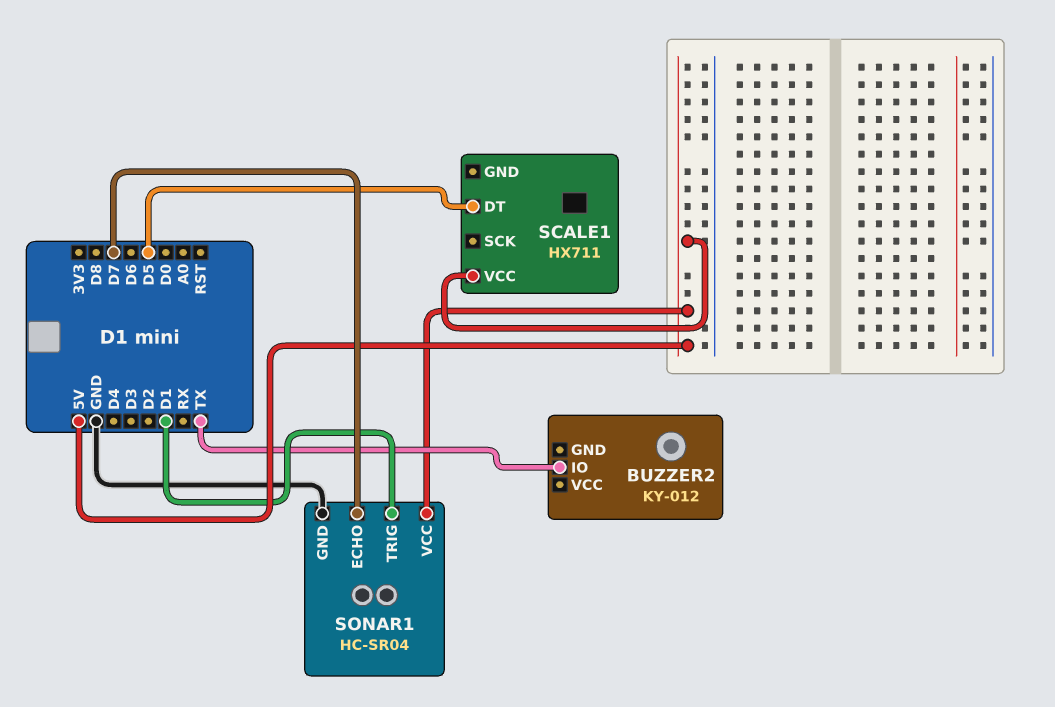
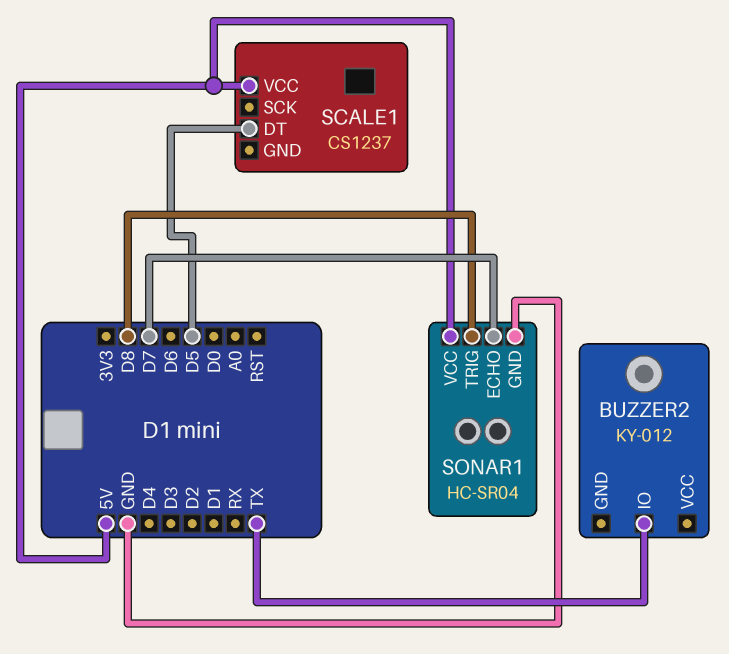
SCALE1: HX711 -> CS1237
SONAR1 pin TRIG: D1 -> D8

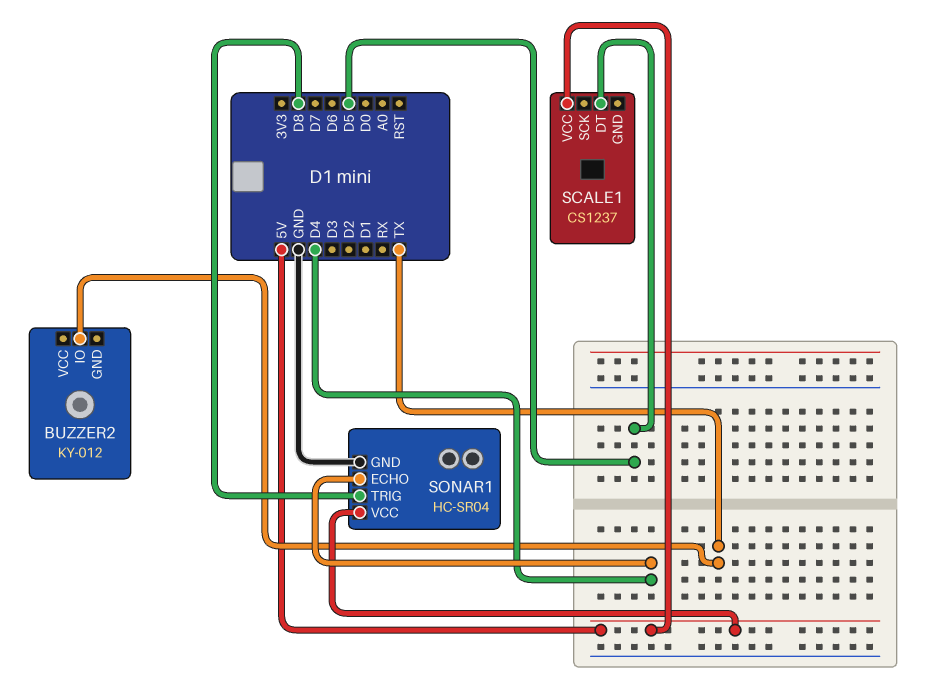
SONAR1 pin ECHO: D7 -> D4

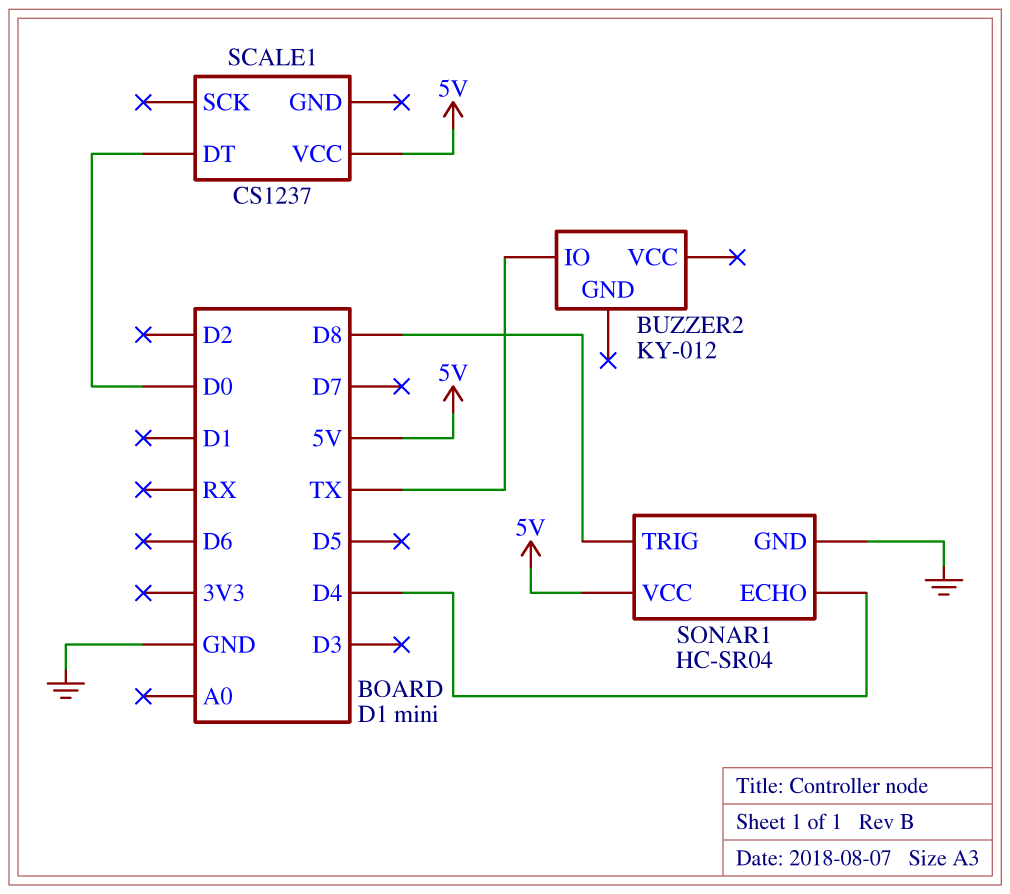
SCALE1 pin DT: D5 -> D0

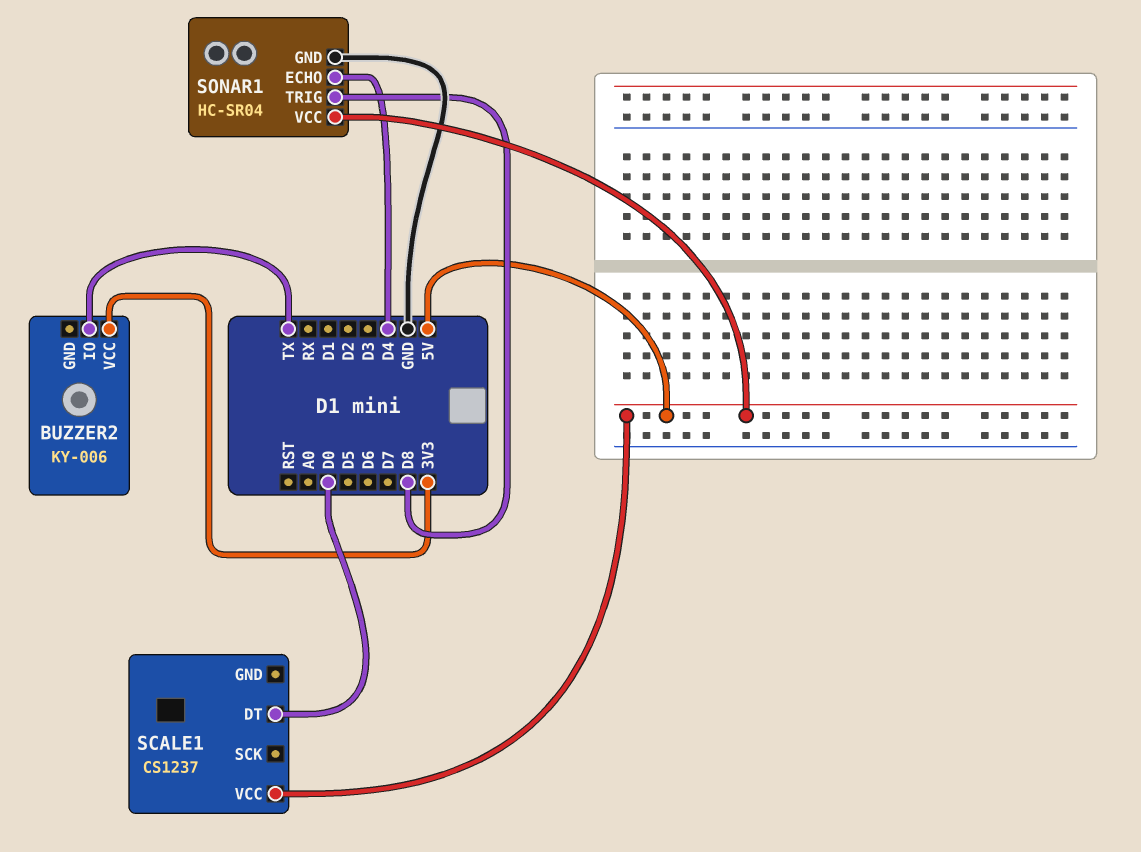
BUZZER2: KY-012 -> KY-006
BUZZER2 pin VCC: none -> 3V3

